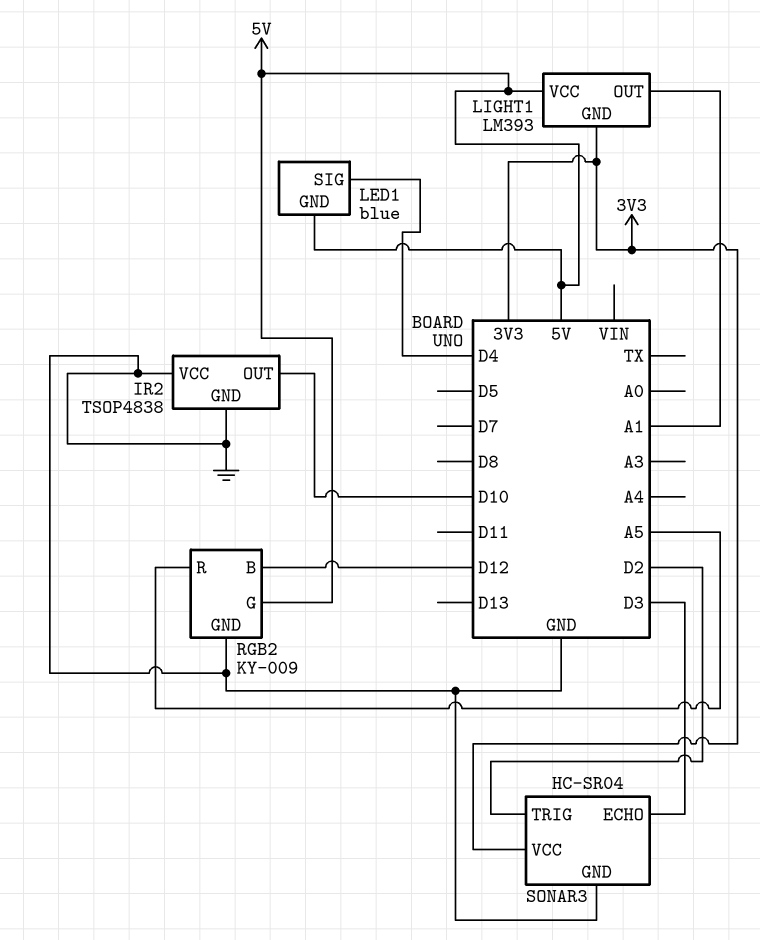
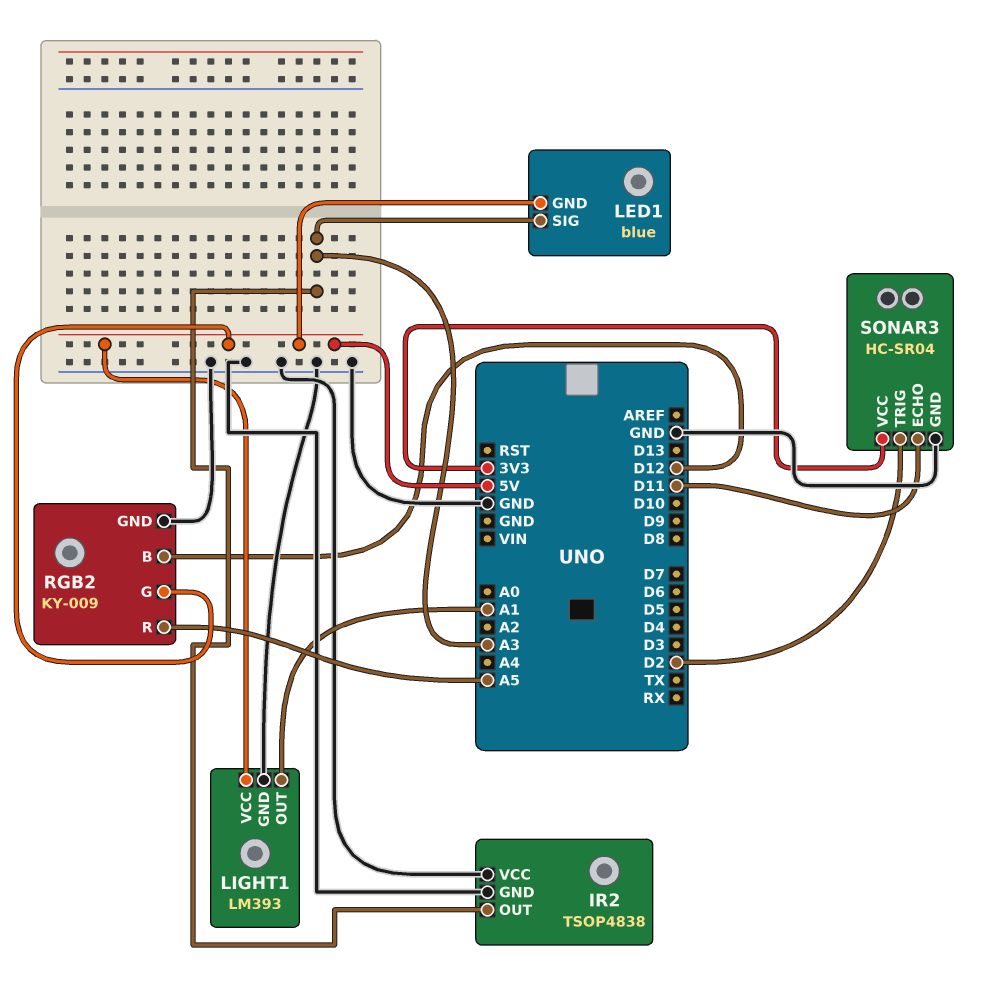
IR2 pin OUT: D10 -> A3
LED1 pin SIG: D4 -> A3
LIGHT1 pin GND: 3V3 -> GND
SONAR3 pin ECHO: D3 -> D11

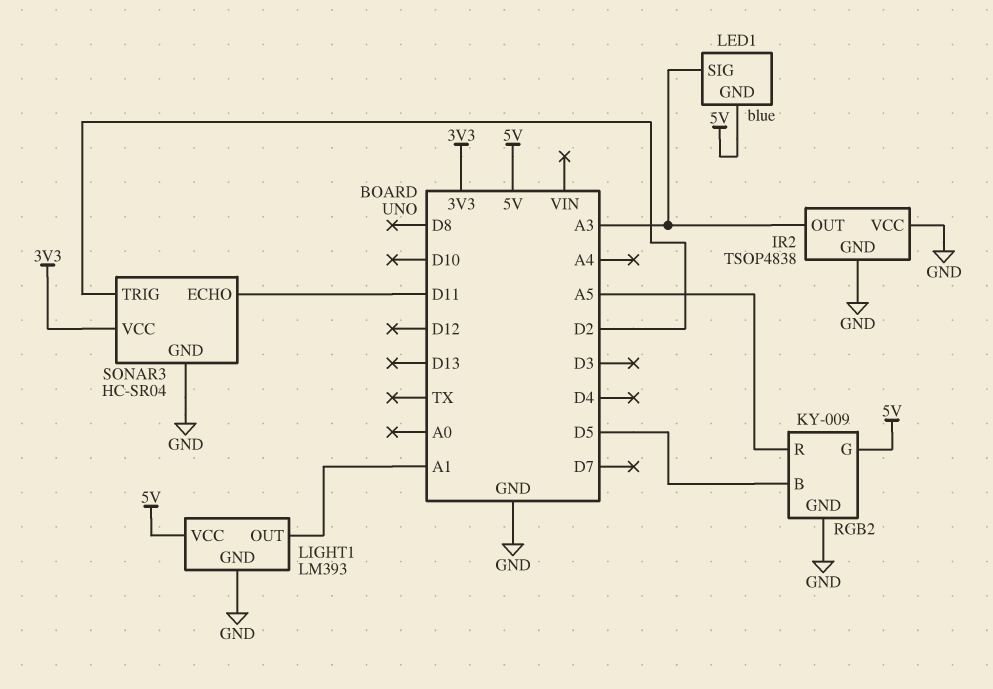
RGB2 pin B: D12 -> D5

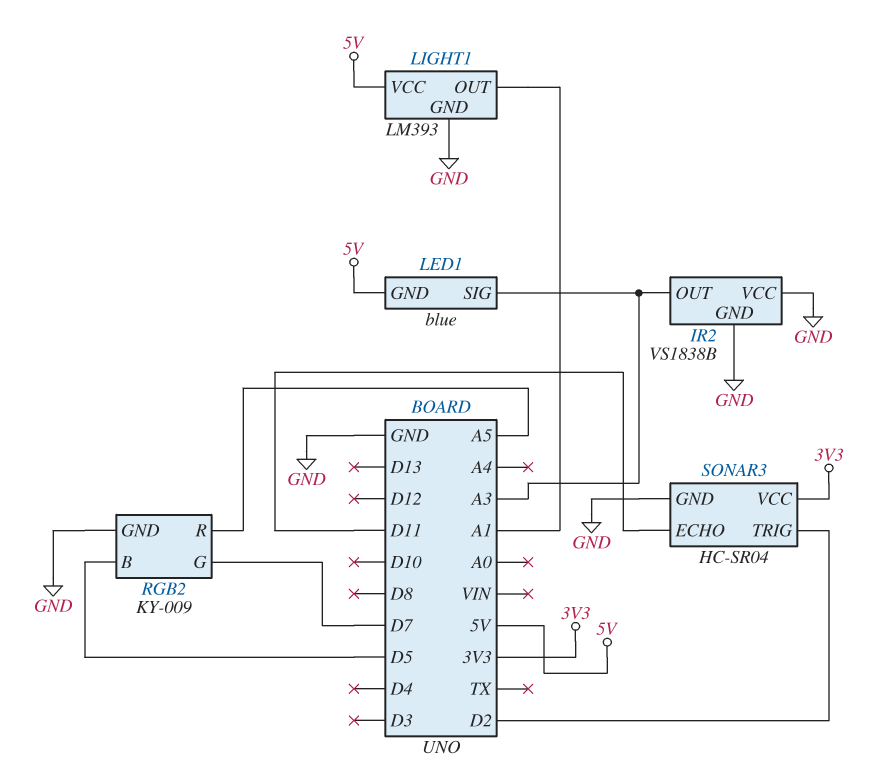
IR2: TSOP4838 -> VS1838B
RGB2 pin G: 5V -> D7

